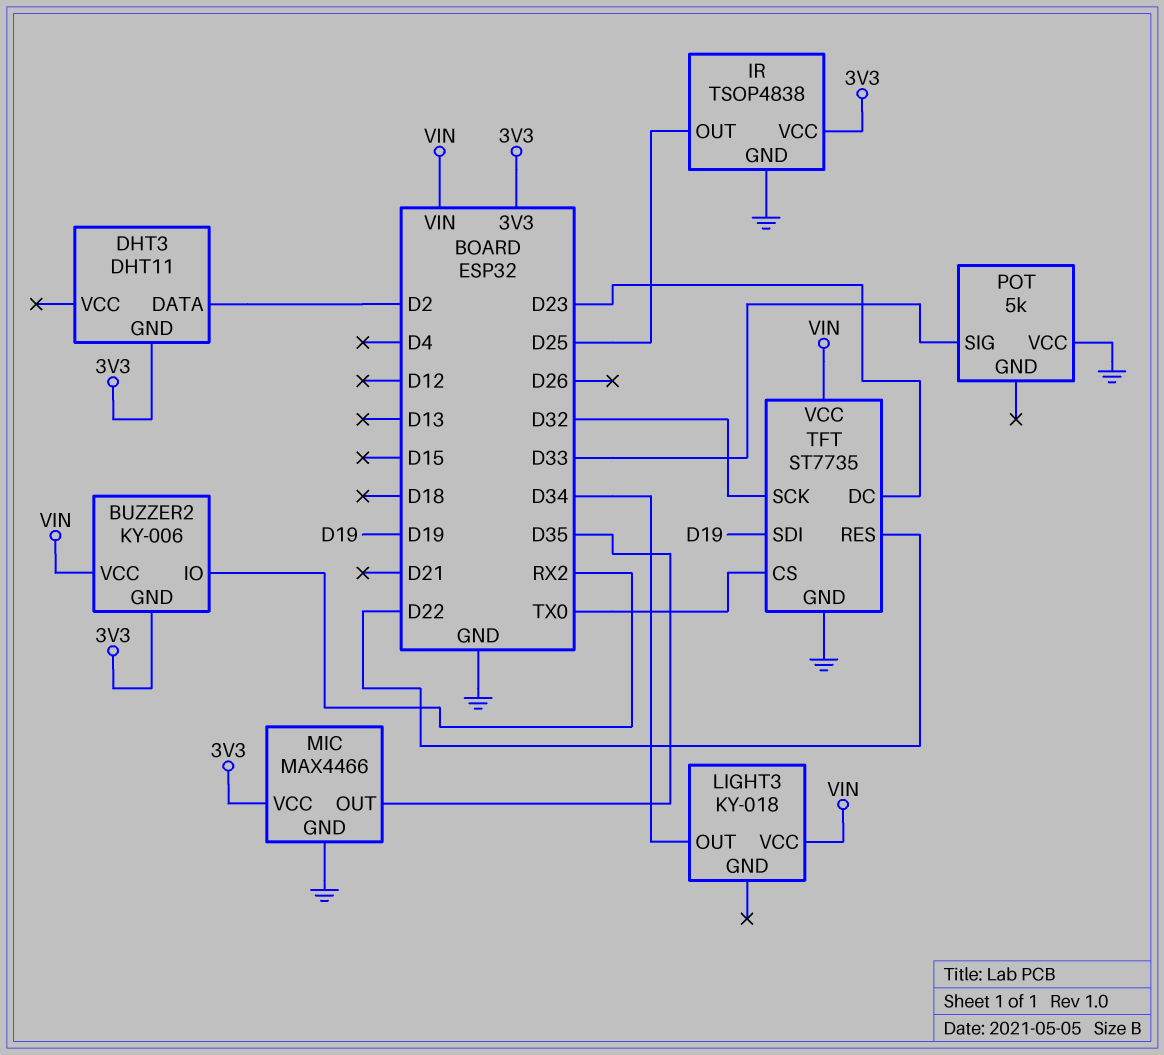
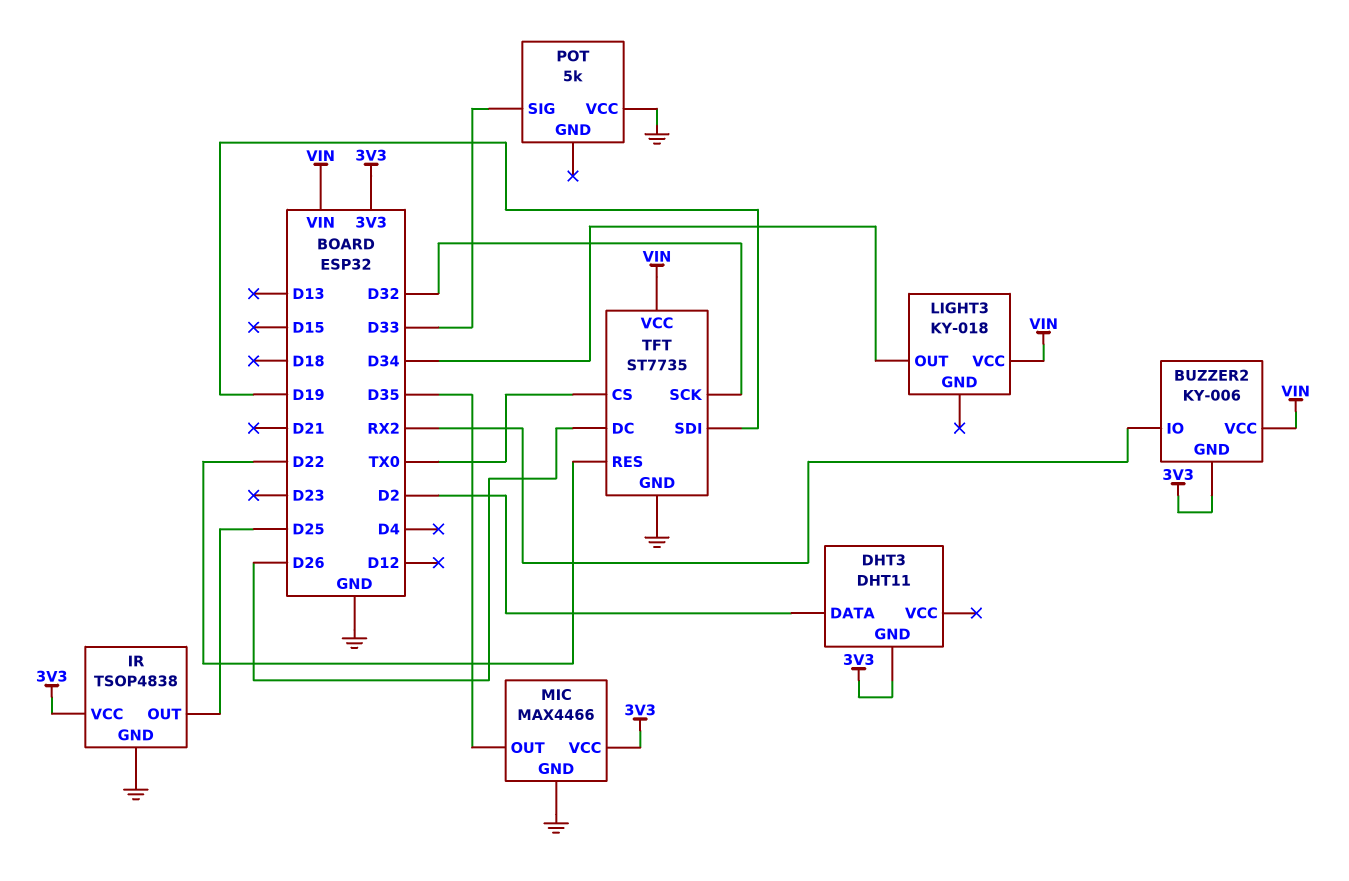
TFT pin DC: D23 -> D26

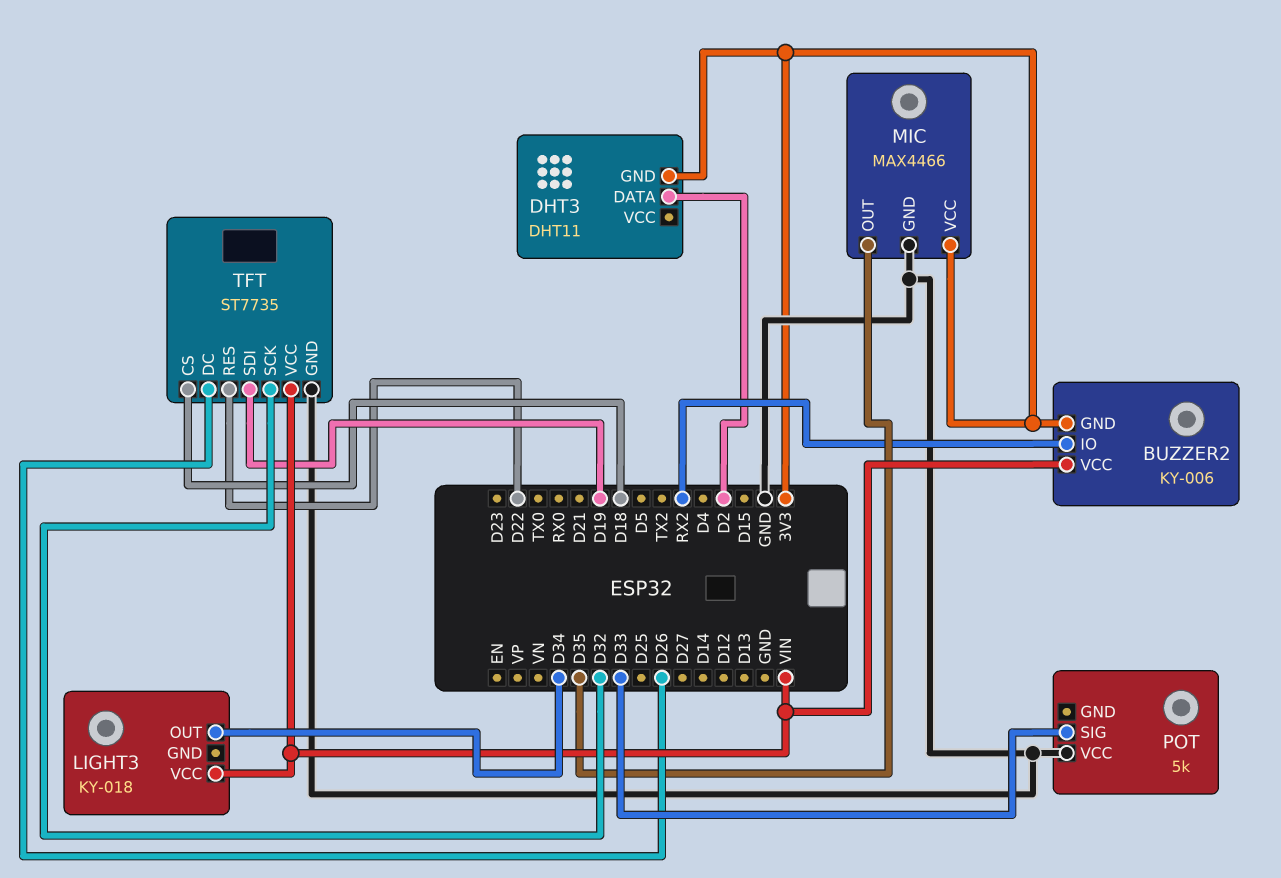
IR: TSOP4838 -> none
IR pin GND: GND -> none
IR pin OUT: D25 -> none
IR pin VCC: 3V3 -> none
TFT pin CS: TX0 -> D18

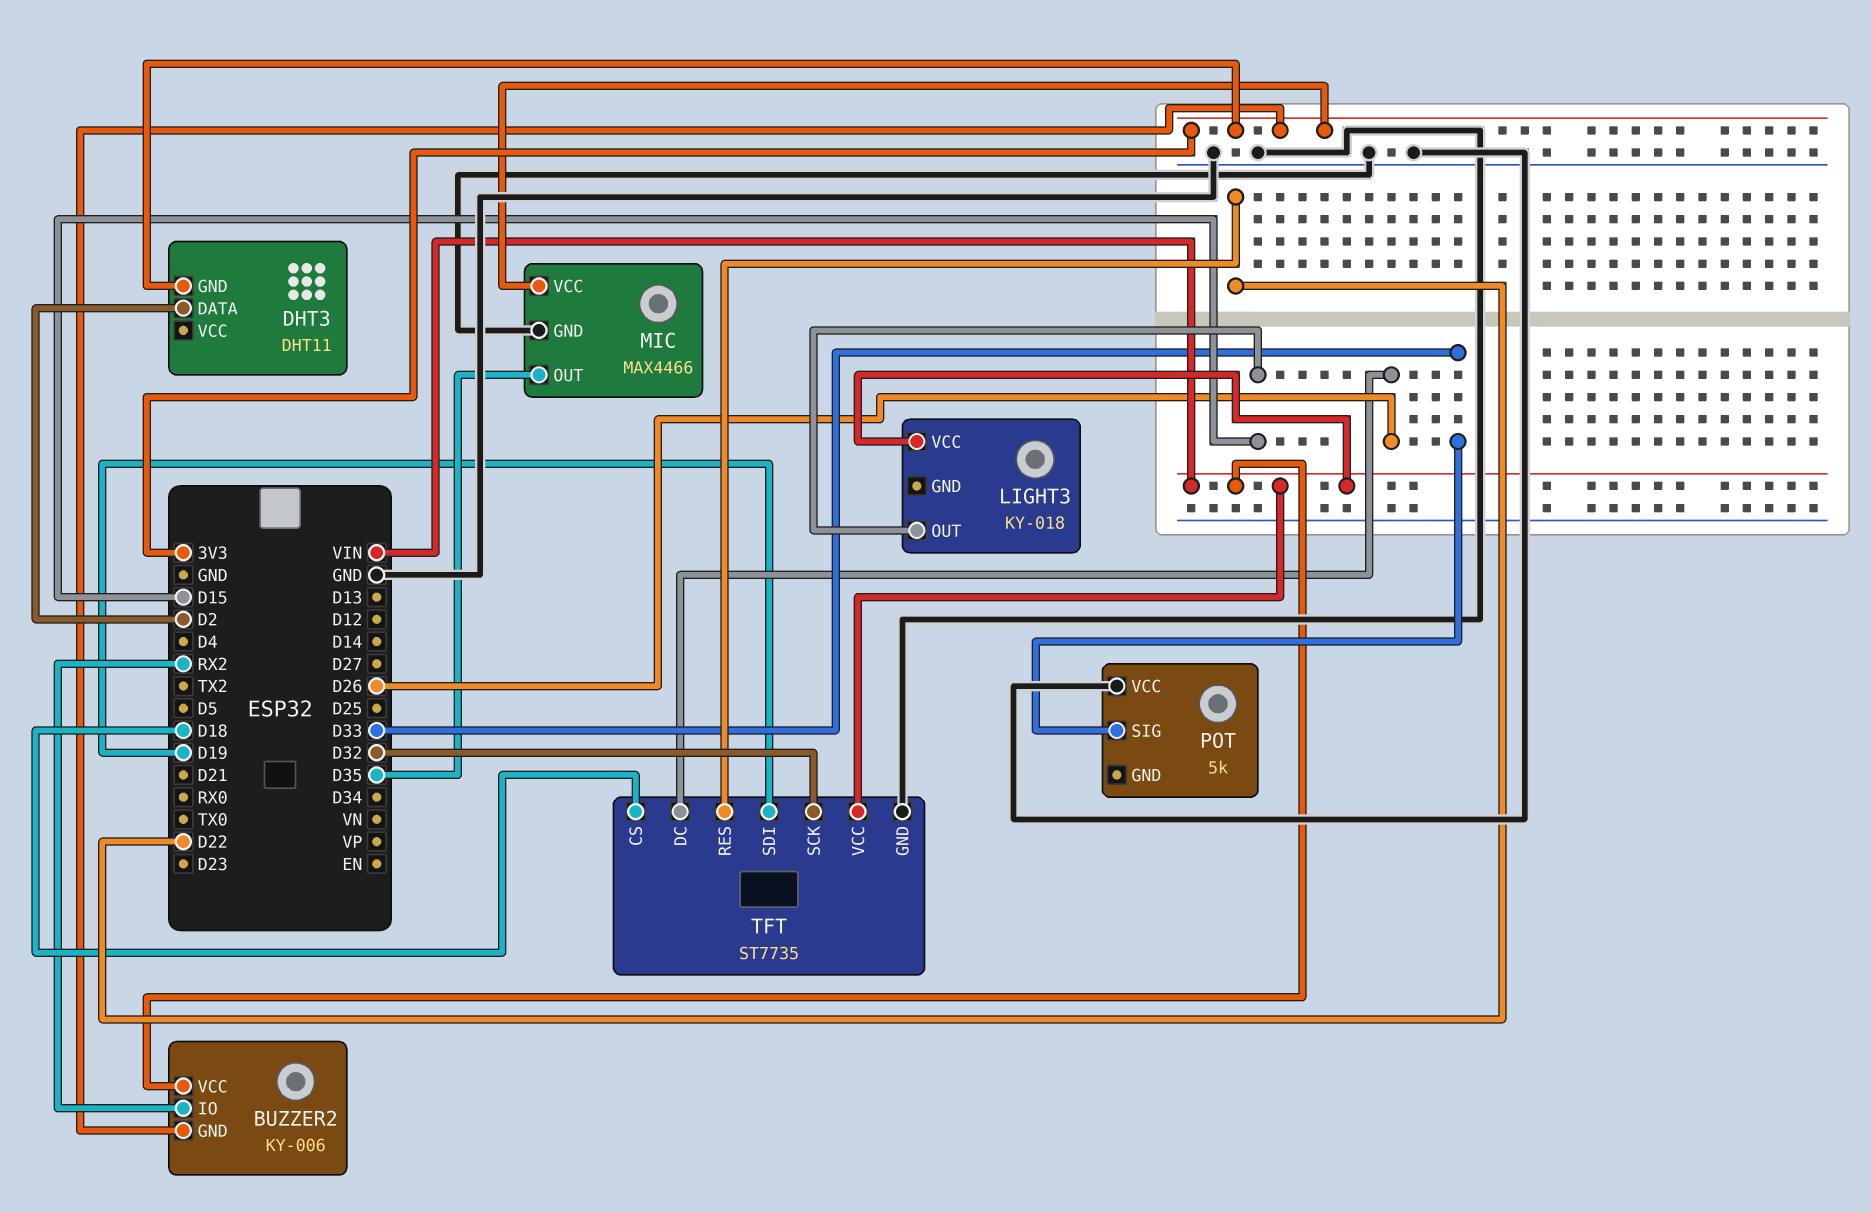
LIGHT3 pin OUT: D34 -> D15

